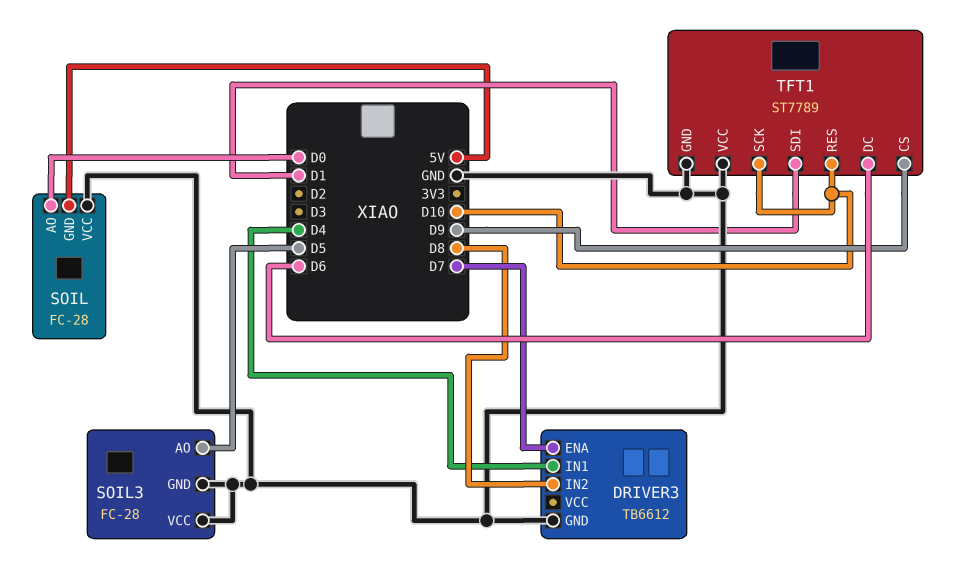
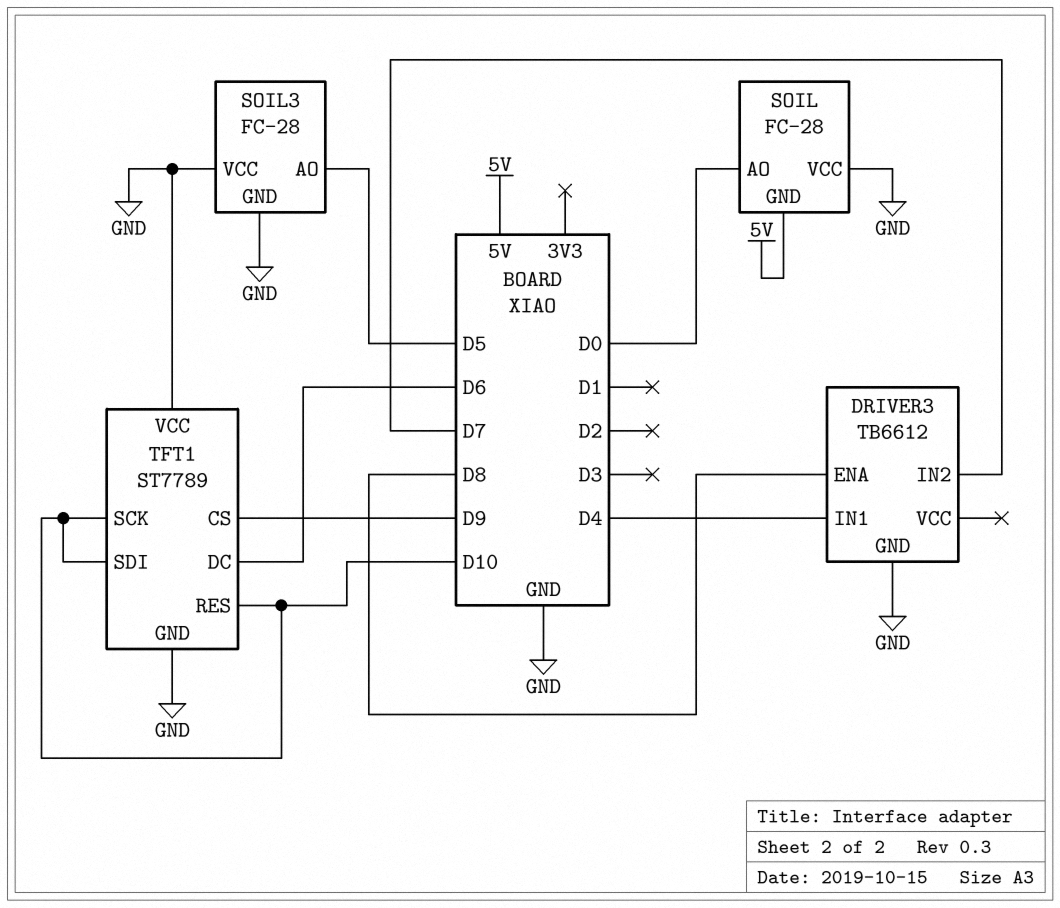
DRIVER3 pin ENA: D7 -> D8
DRIVER3 pin IN2: D8 -> D7
TFT1 pin SDI: D1 -> D10

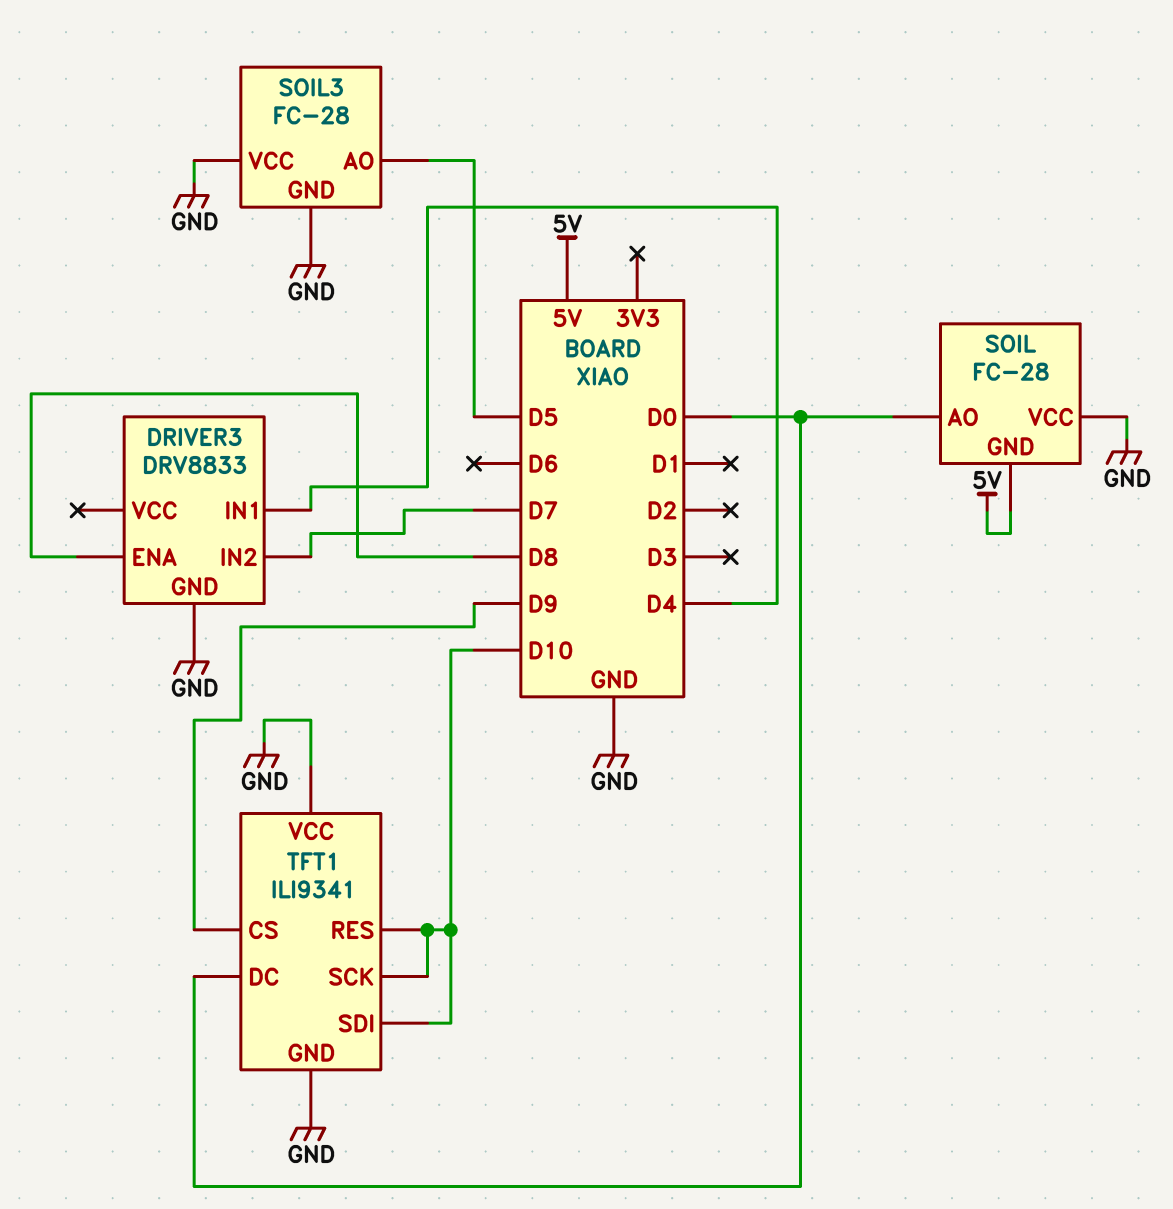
DRIVER3: TB6612 -> DRV8833
TFT1: ST7789 -> ILI9341
TFT1 pin DC: D6 -> D0

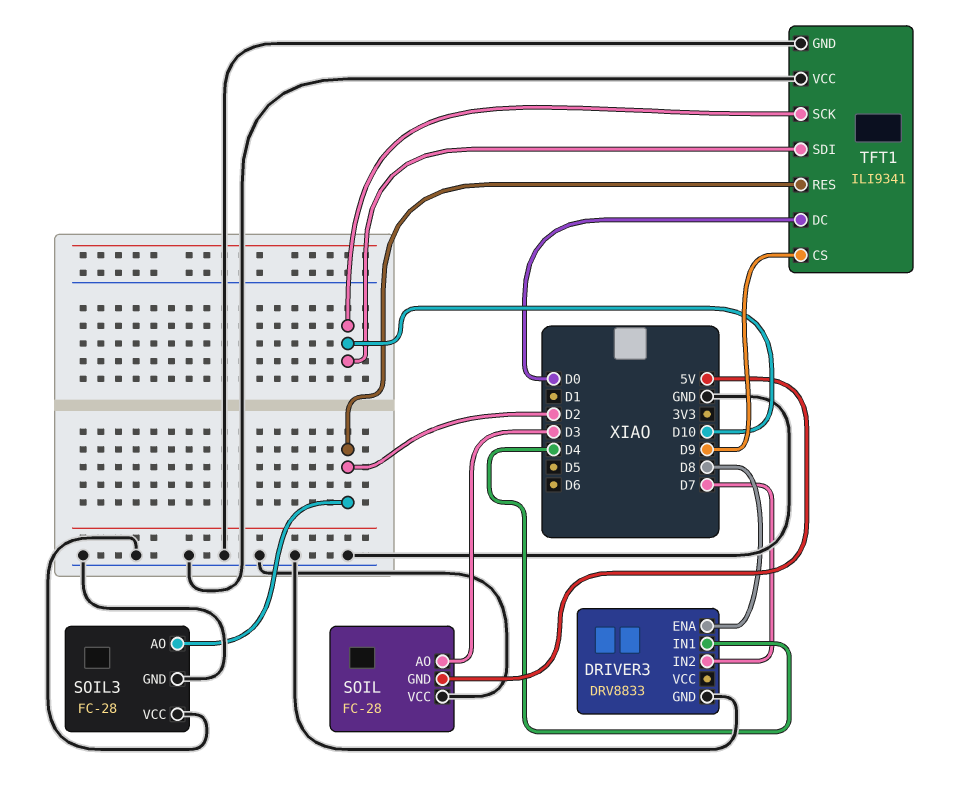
SOIL pin AO: D0 -> D3
SOIL3 pin AO: D5 -> D2
TFT1 pin RES: D10 -> D2

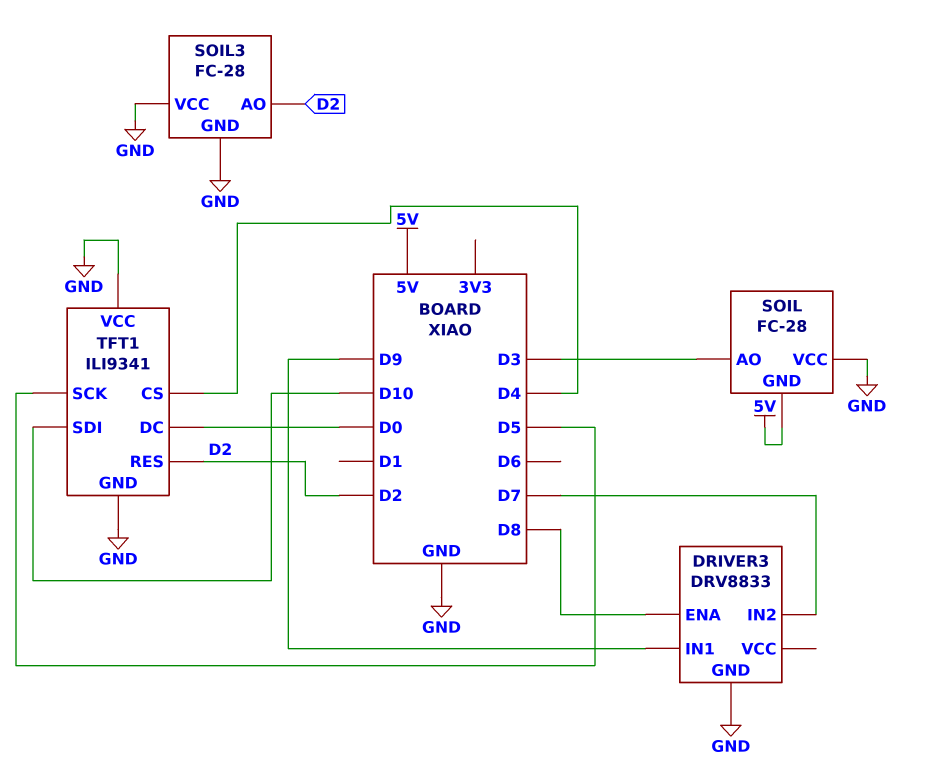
DRIVER3 pin IN1: D4 -> D9
TFT1 pin CS: D9 -> D4
TFT1 pin SCK: D10 -> D5

